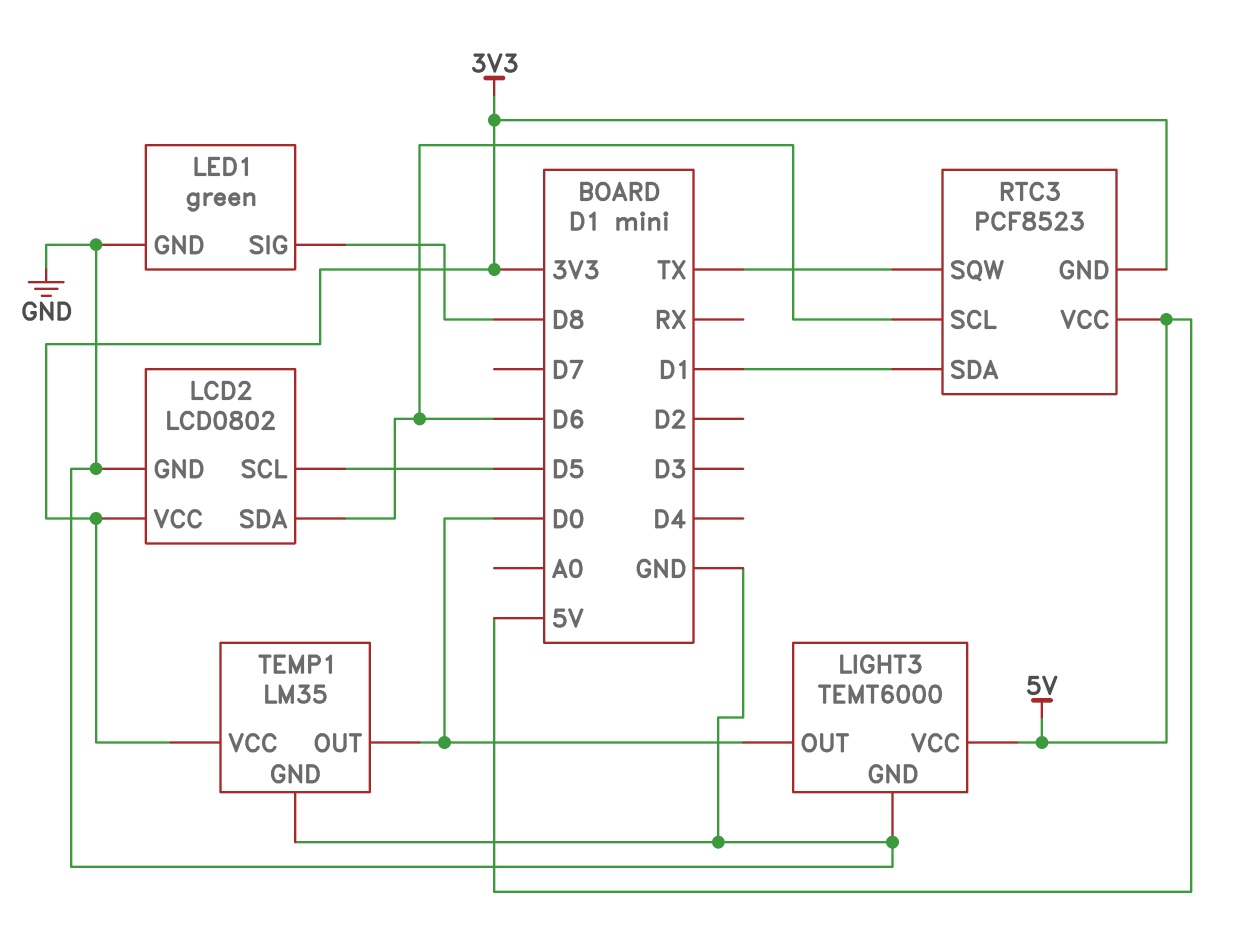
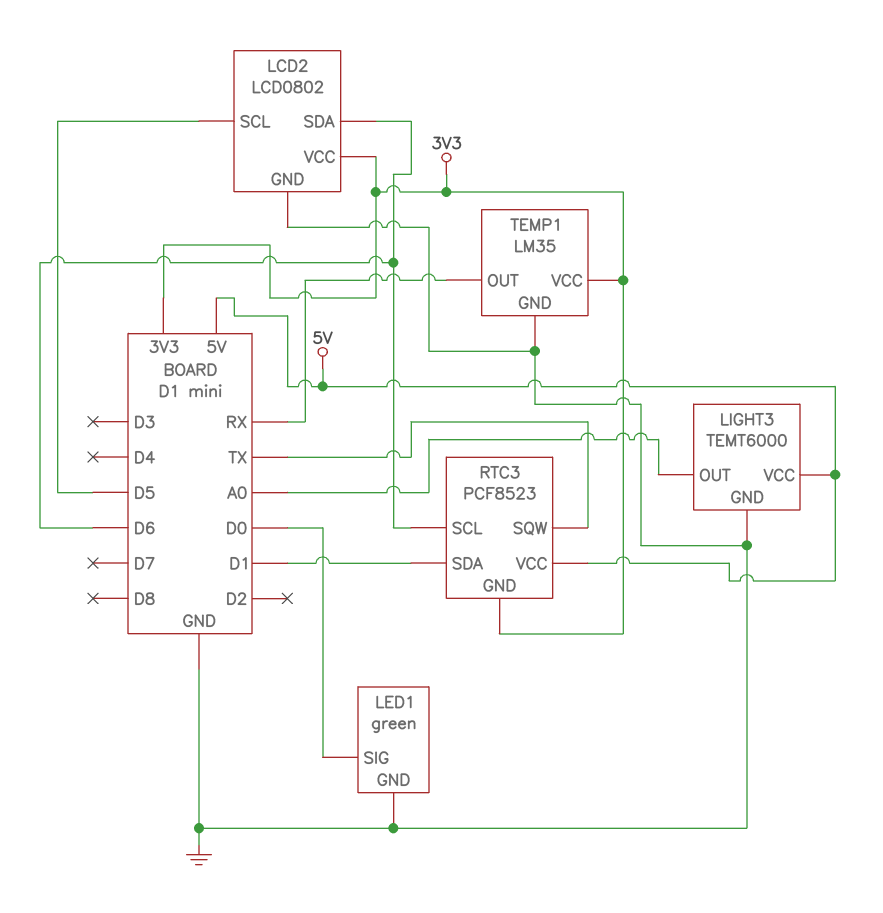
LED1 pin SIG: D8 -> D0
LIGHT3 pin OUT: D0 -> A0
TEMP1 pin OUT: D0 -> RX

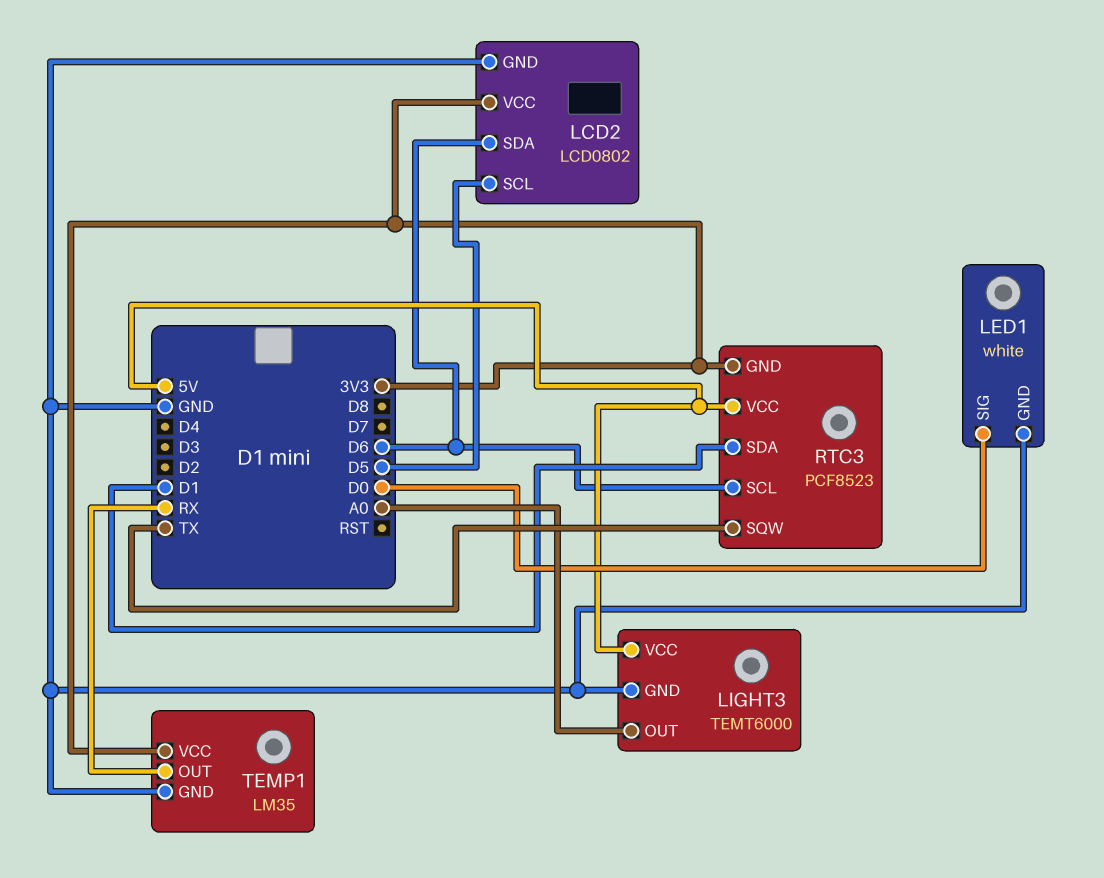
LED1: green -> white

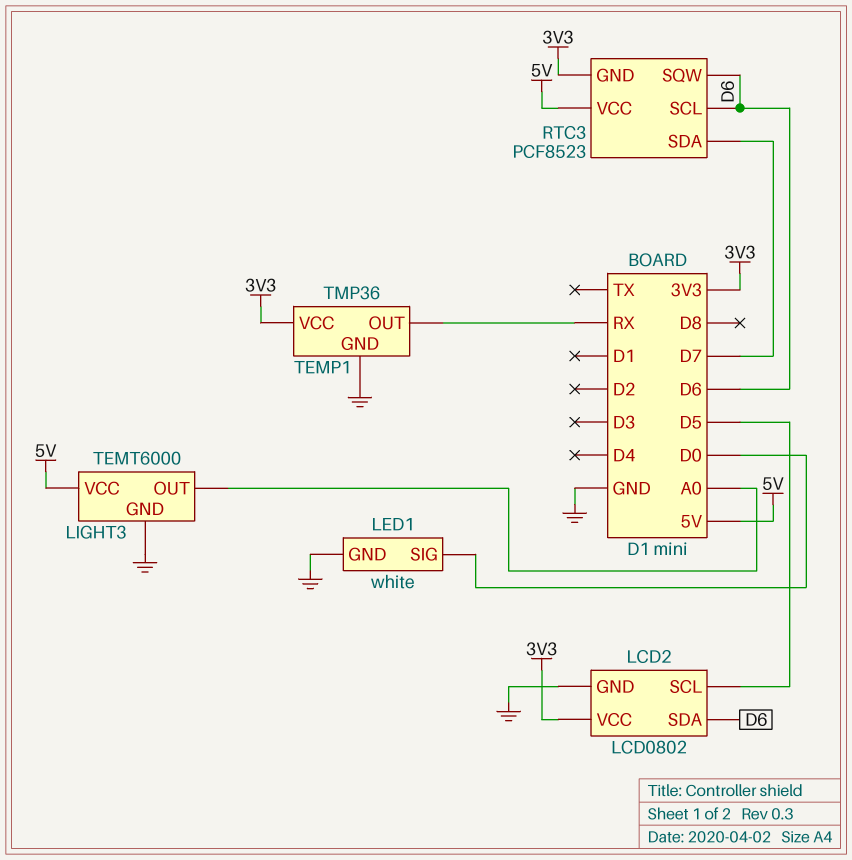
RTC3 pin SDA: D1 -> D7
RTC3 pin SQW: TX -> D6
TEMP1: LM35 -> TMP36

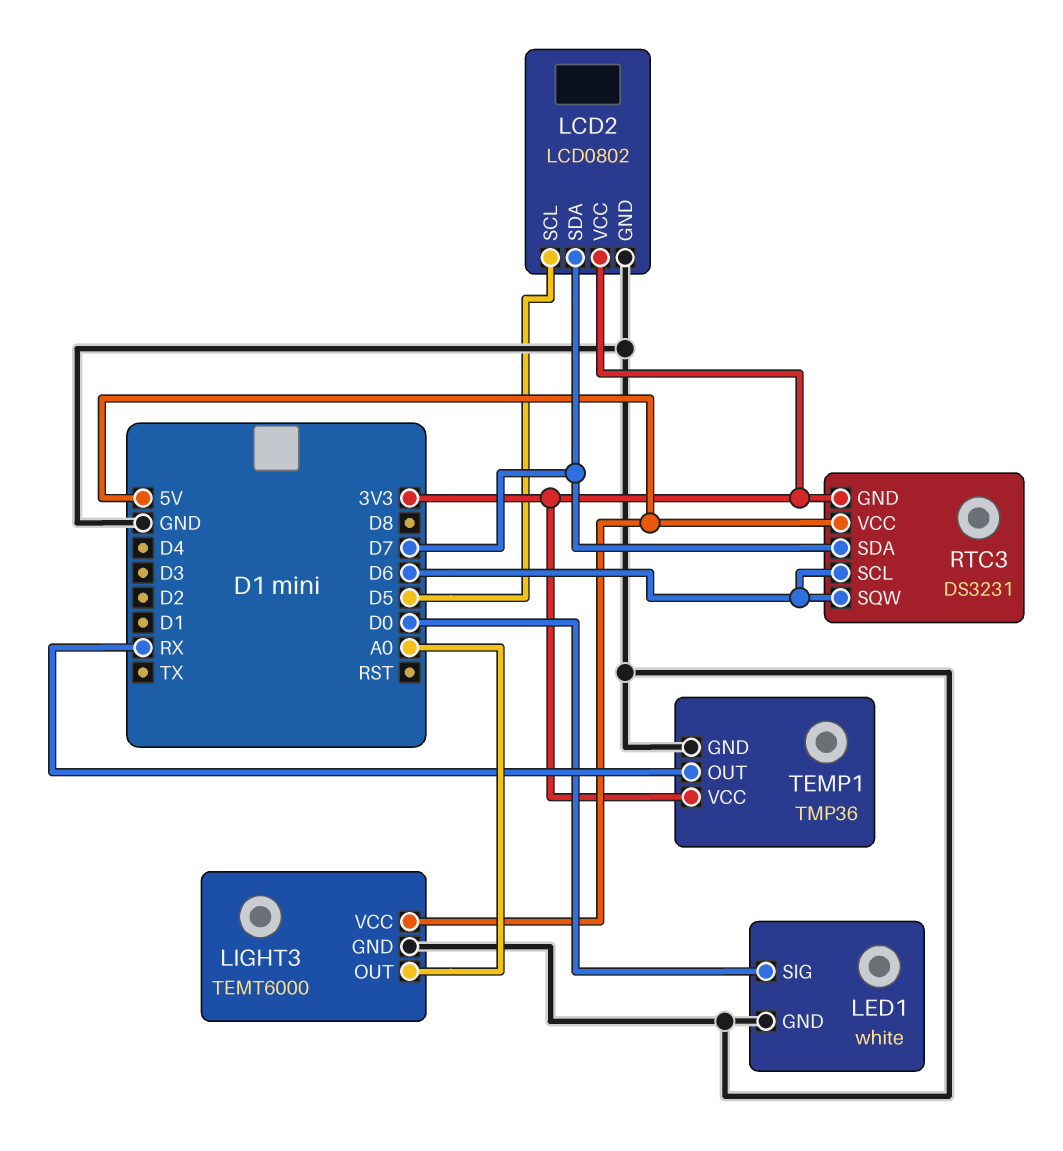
LCD2 pin SDA: D6 -> D7
RTC3: PCF8523 -> DS3231

